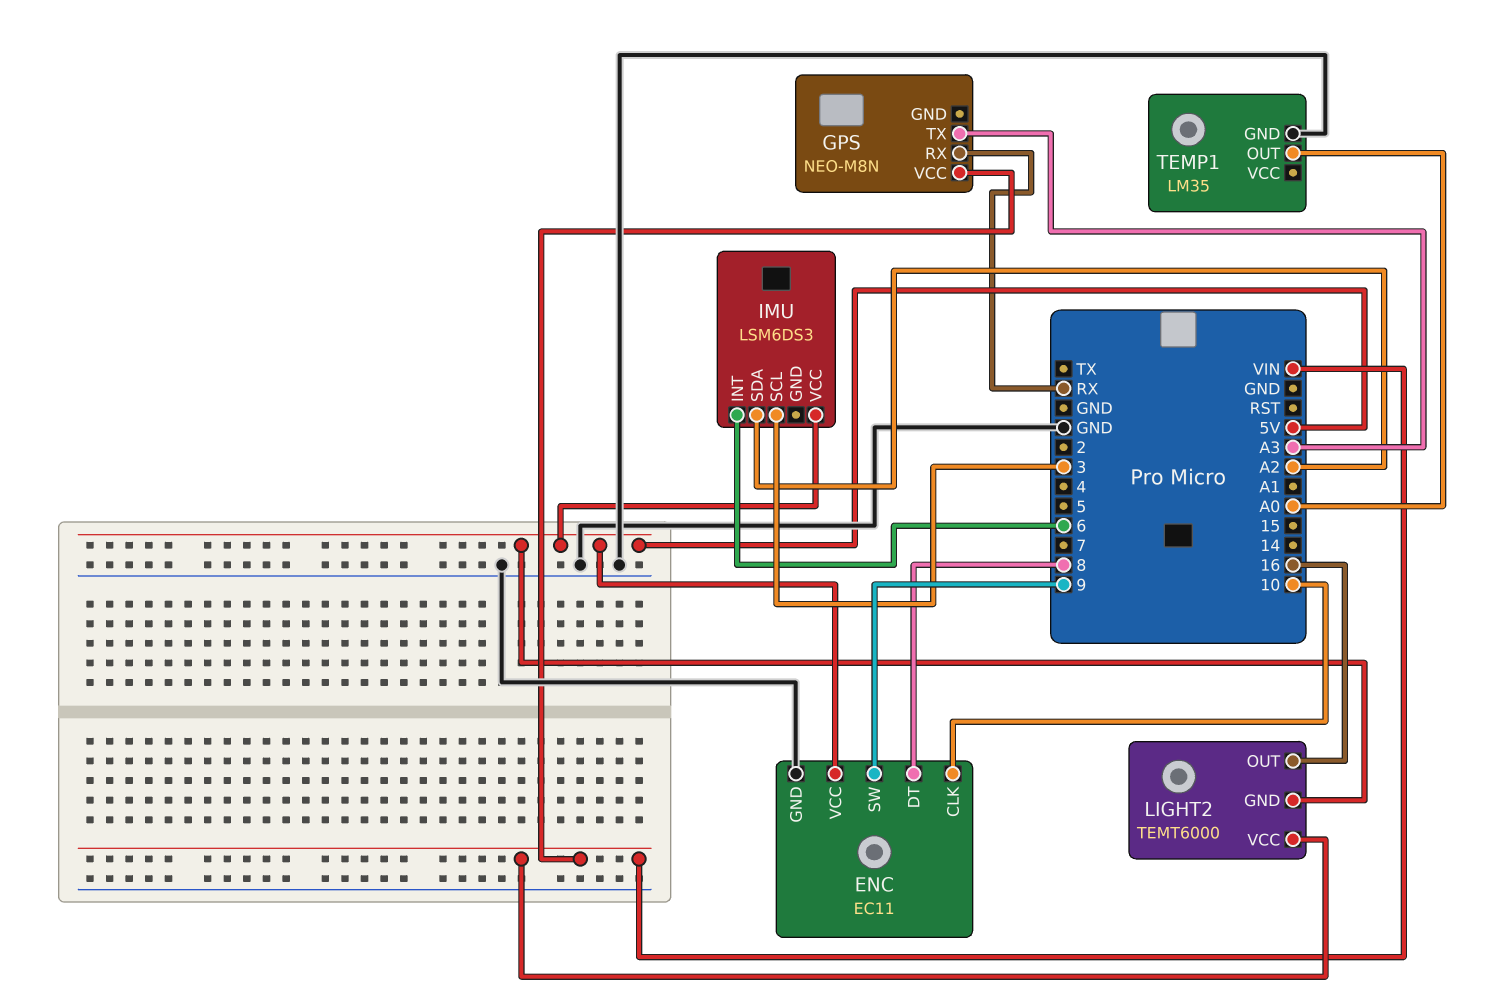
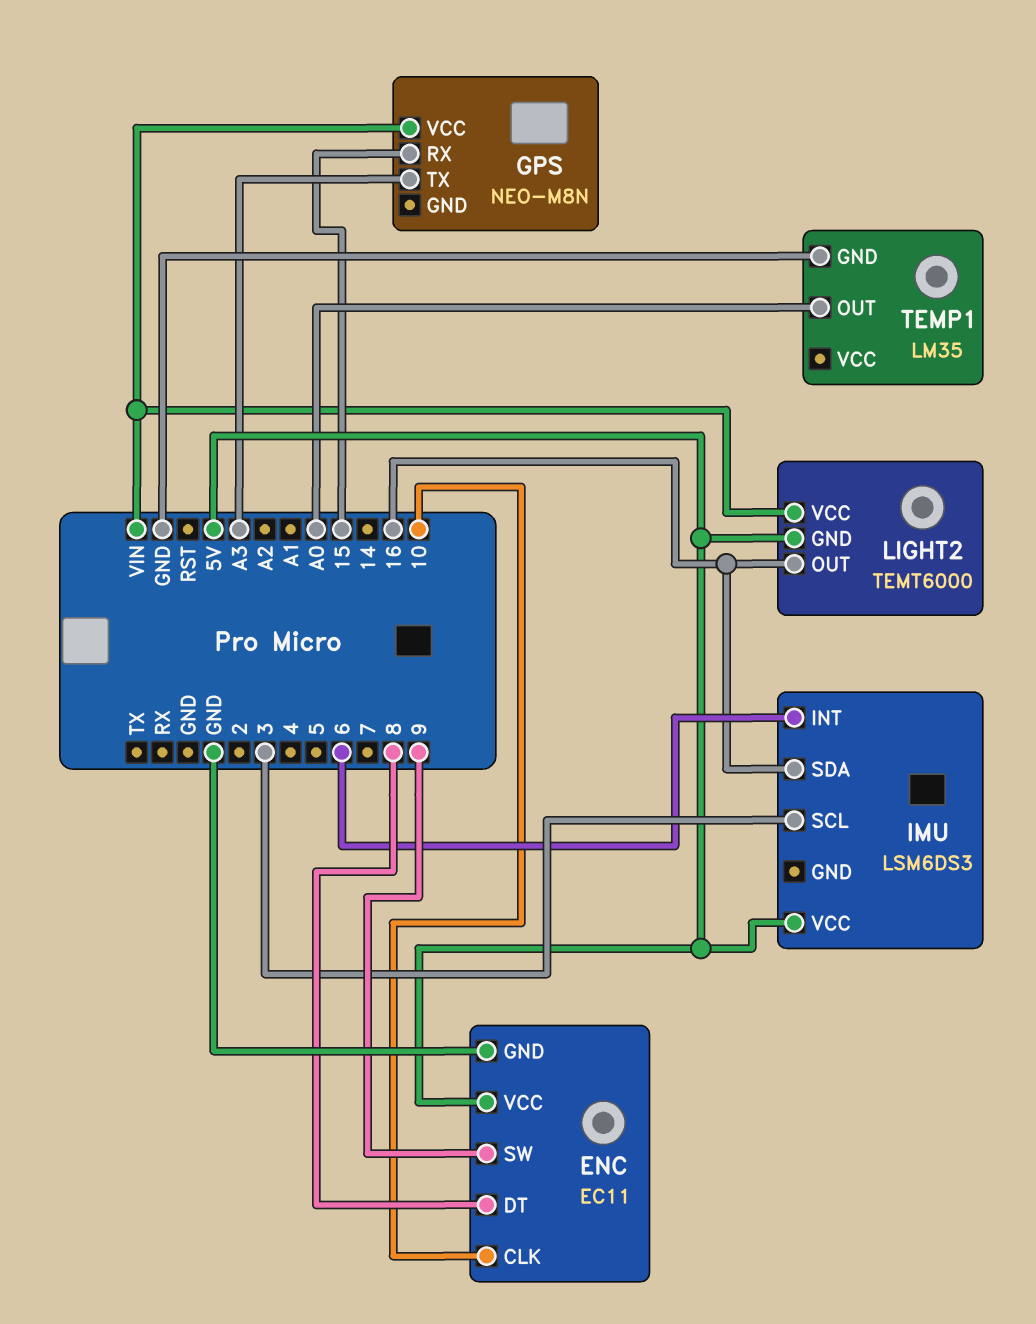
GPS pin RX: RX -> 15
IMU pin SDA: A2 -> 16

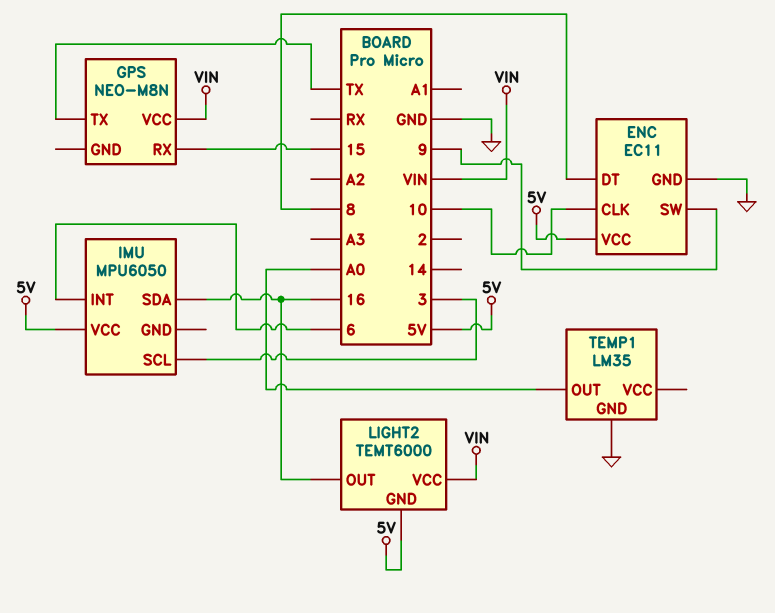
GPS pin TX: A3 -> TX
IMU: LSM6DS3 -> MPU6050

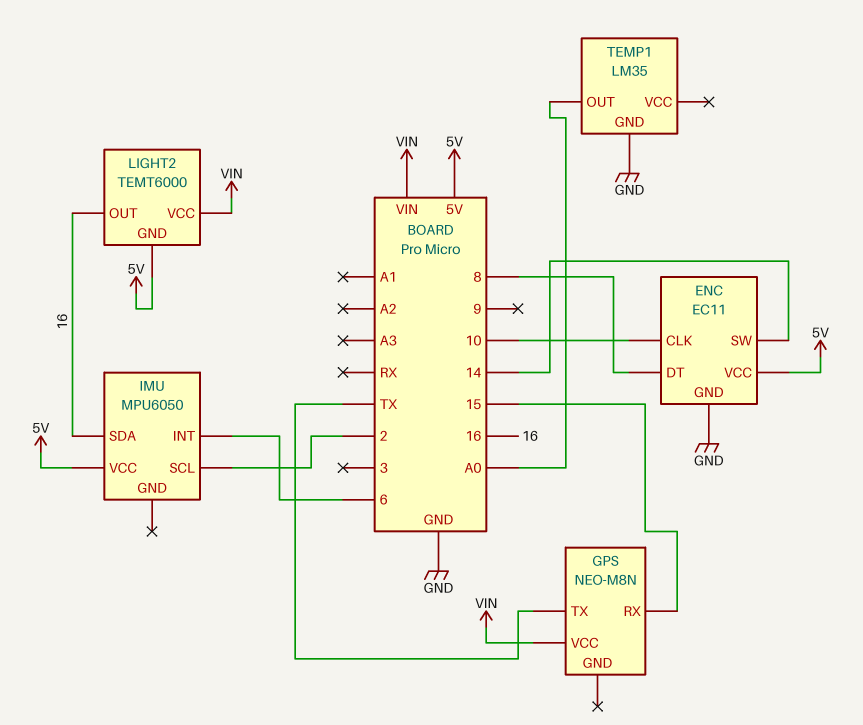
ENC pin SW: 9 -> 14
IMU pin SCL: 3 -> 2

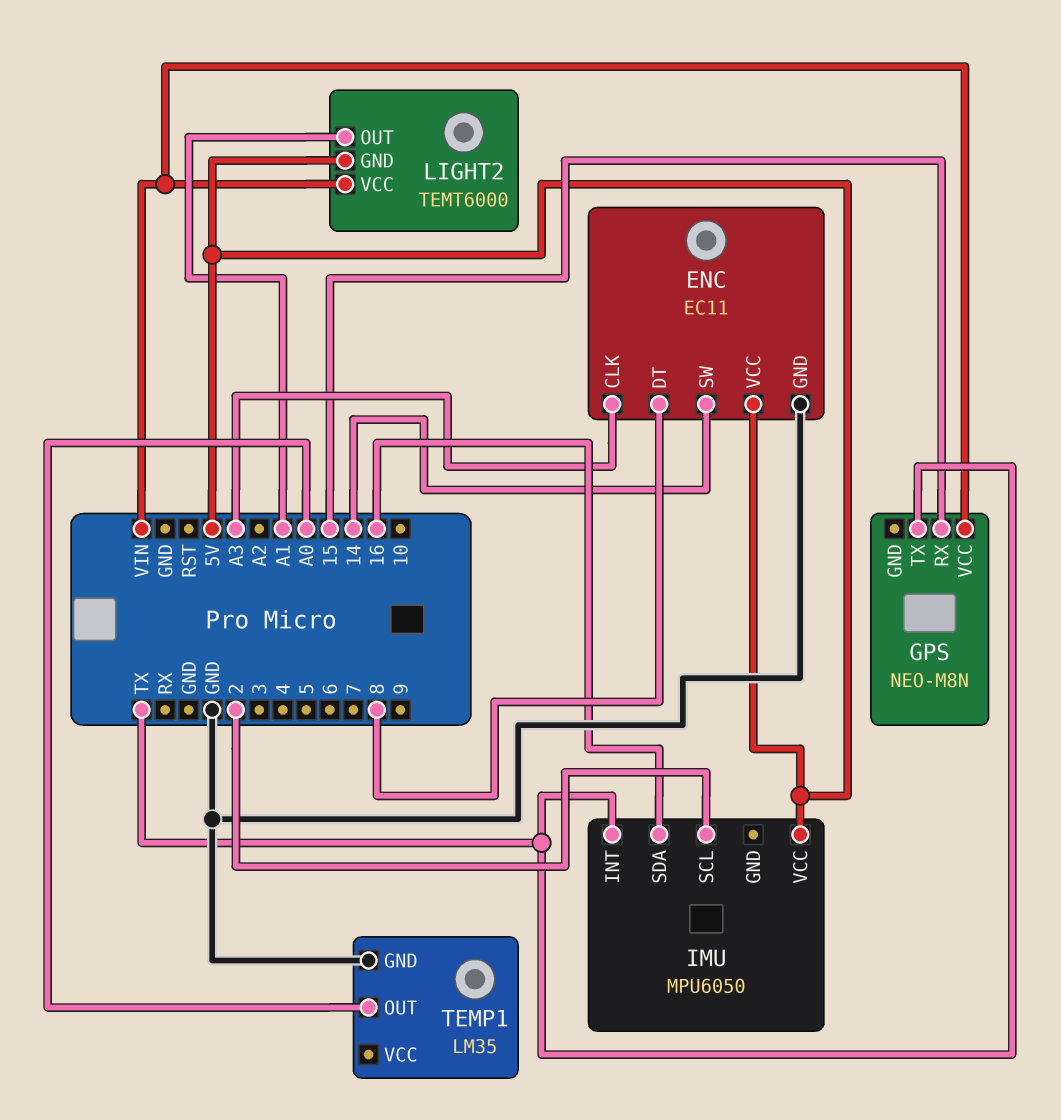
ENC pin CLK: 10 -> A3
IMU pin INT: 6 -> TX
LIGHT2 pin OUT: 16 -> A1

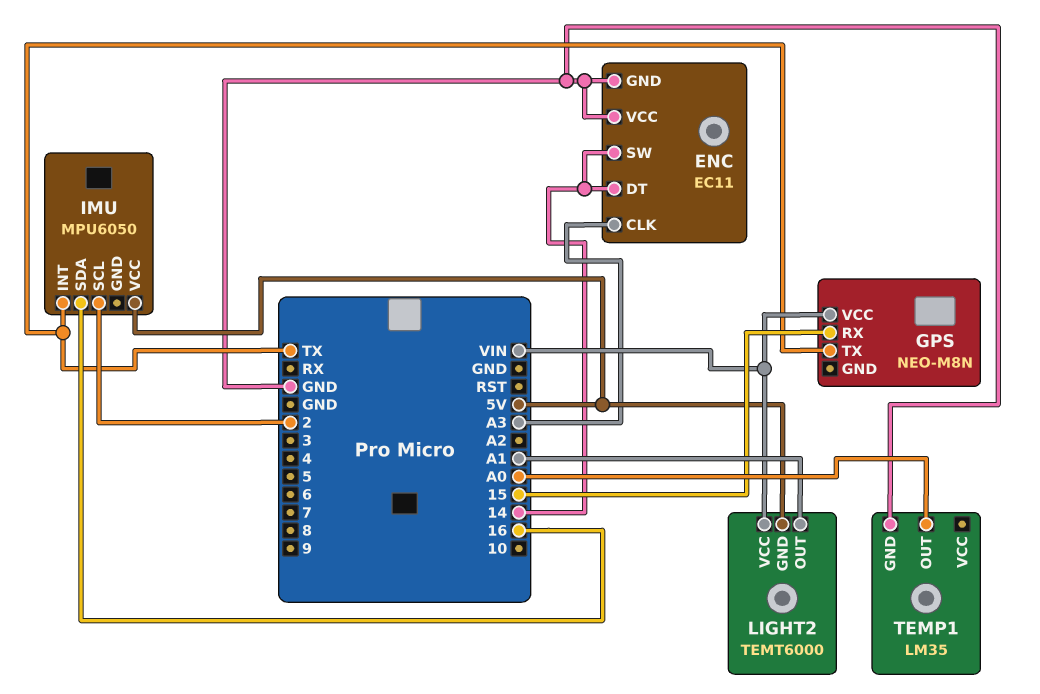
ENC pin DT: 8 -> 14
ENC pin VCC: 5V -> GND

